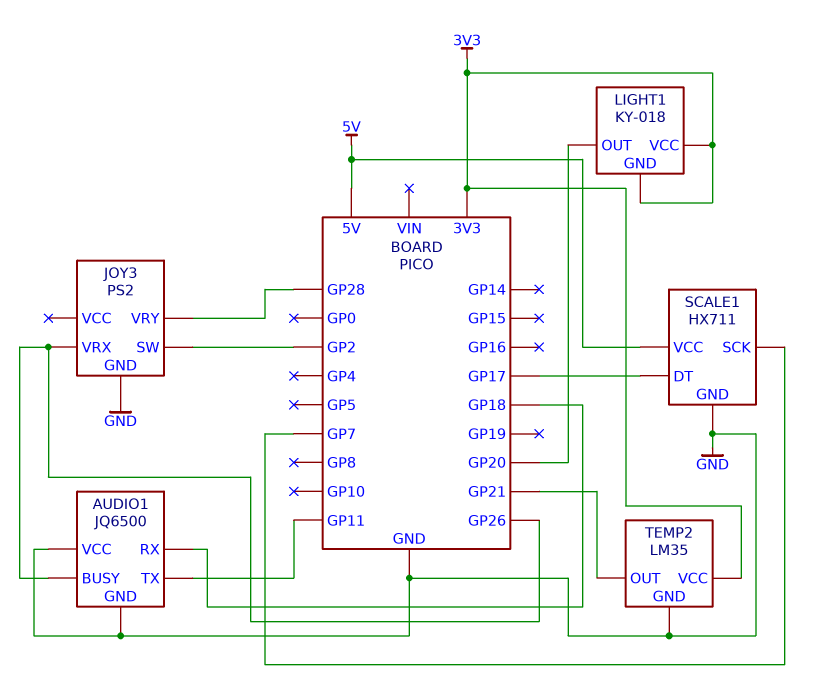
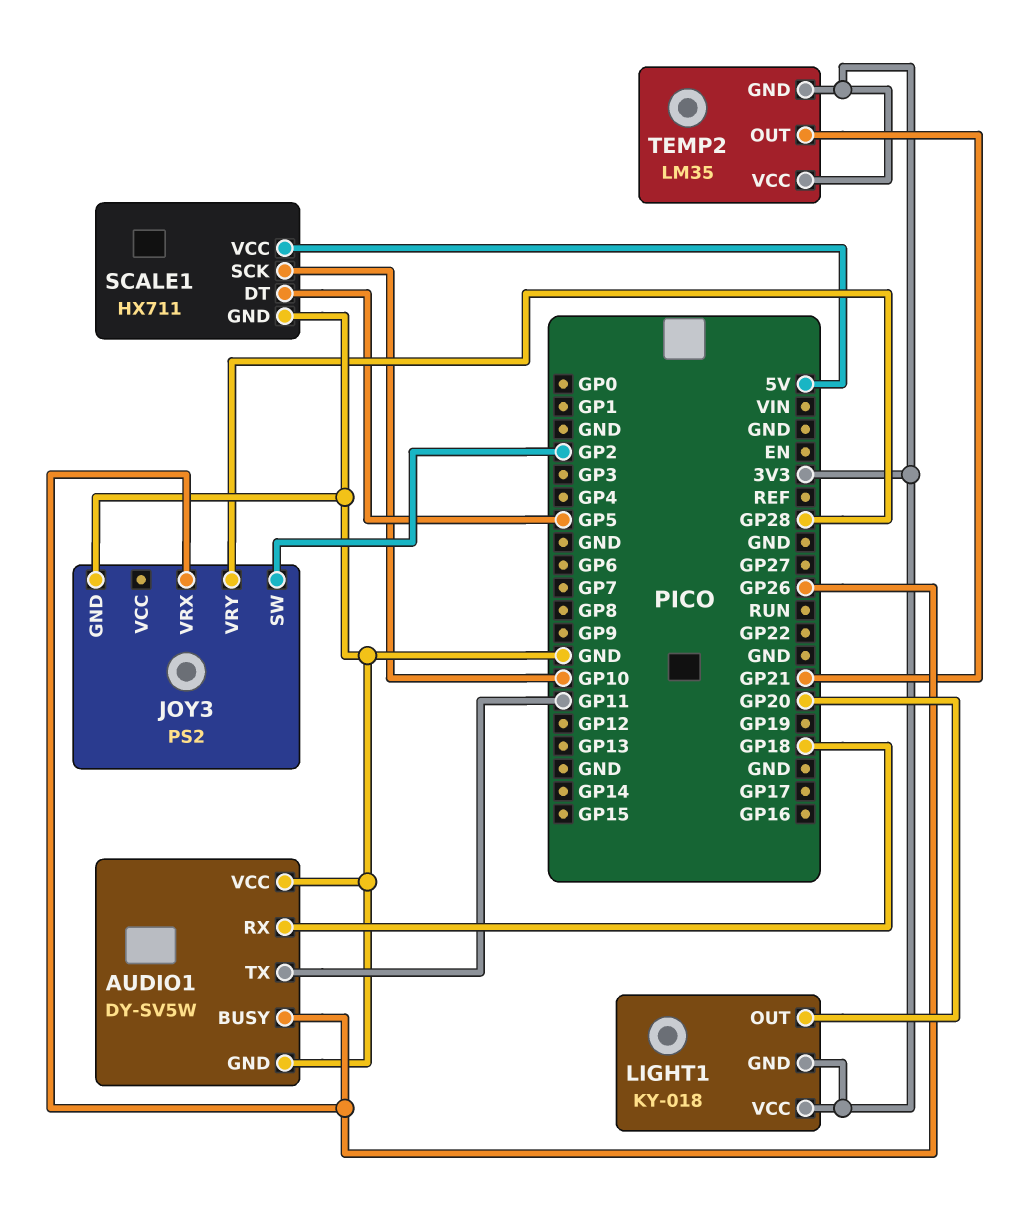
AUDIO1: JQ6500 -> DY-SV5W
SCALE1 pin DT: GP17 -> GP5
SCALE1 pin SCK: GP7 -> GP10
TEMP2 pin GND: GND -> 3V3

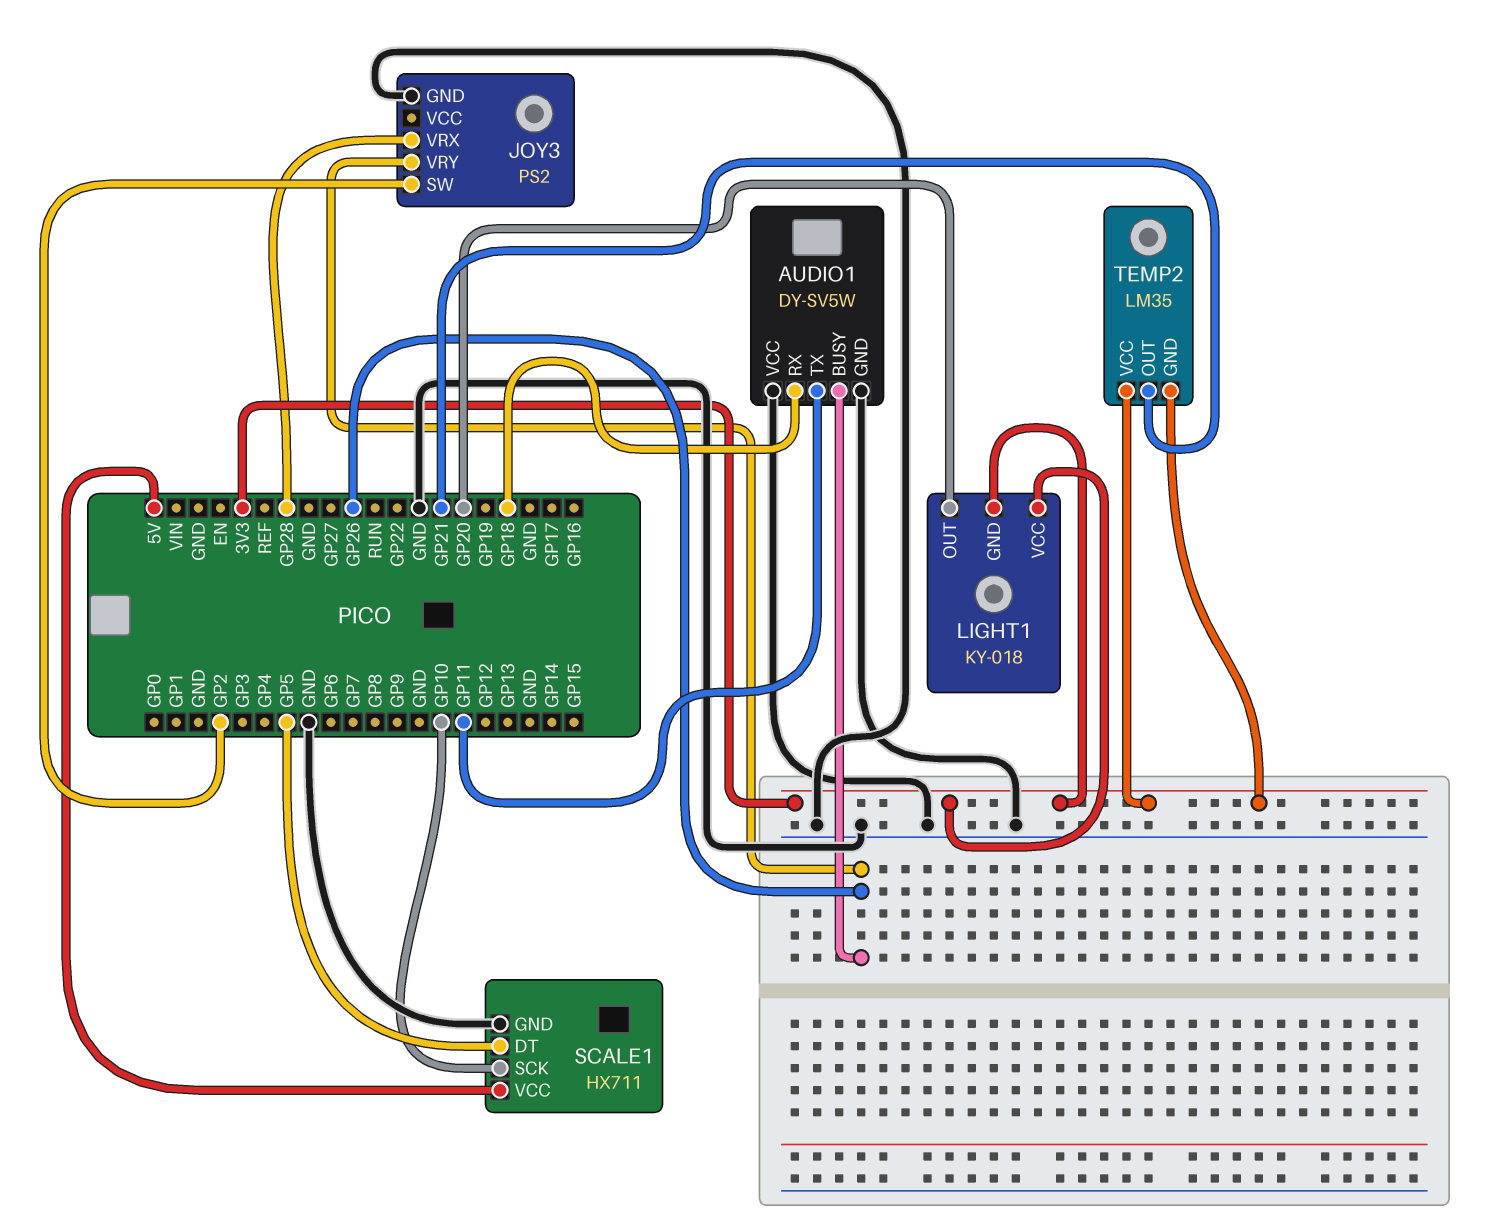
JOY3 pin VRX: GP26 -> GP28
JOY3 pin VRY: GP28 -> GP26

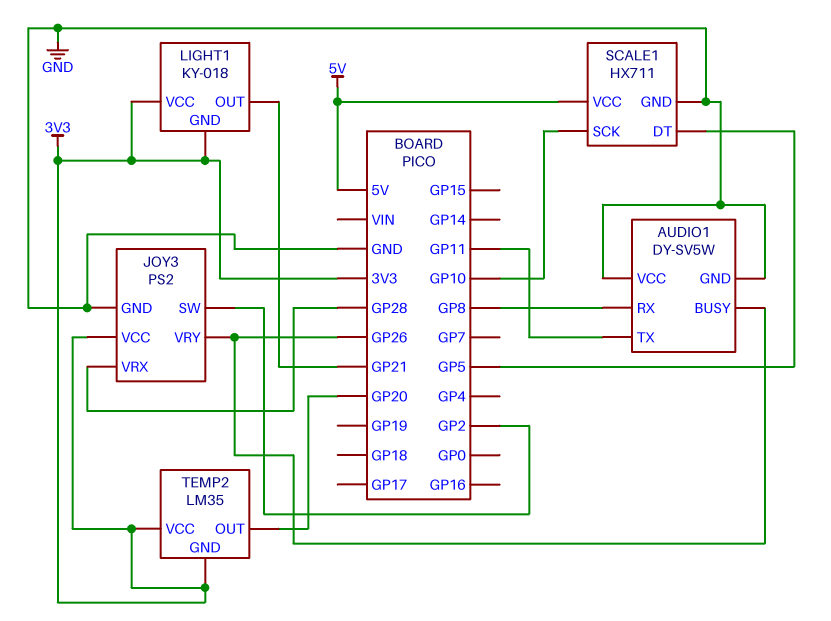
AUDIO1 pin RX: GP18 -> GP8
JOY3 pin VCC: none -> 3V3
LIGHT1 pin OUT: GP20 -> GP21
TEMP2 pin OUT: GP21 -> GP20

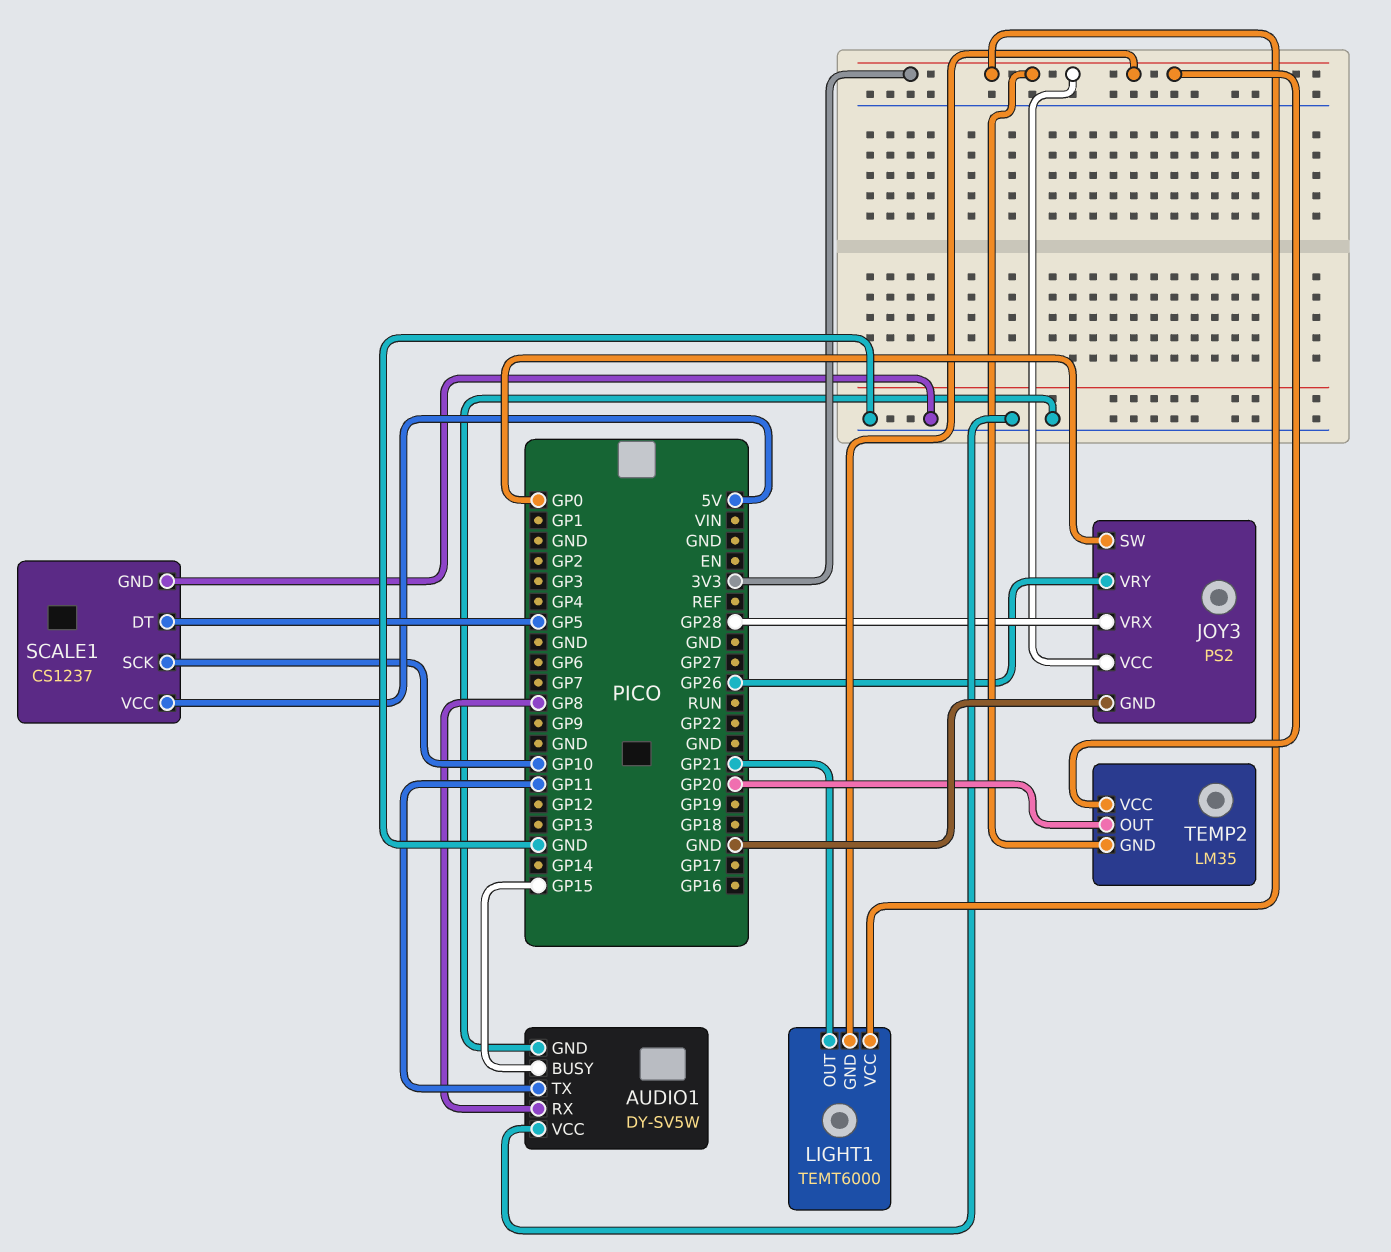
AUDIO1 pin BUSY: GP26 -> GP15
JOY3 pin SW: GP2 -> GP0
LIGHT1: KY-018 -> TEMT6000
SCALE1: HX711 -> CS1237

